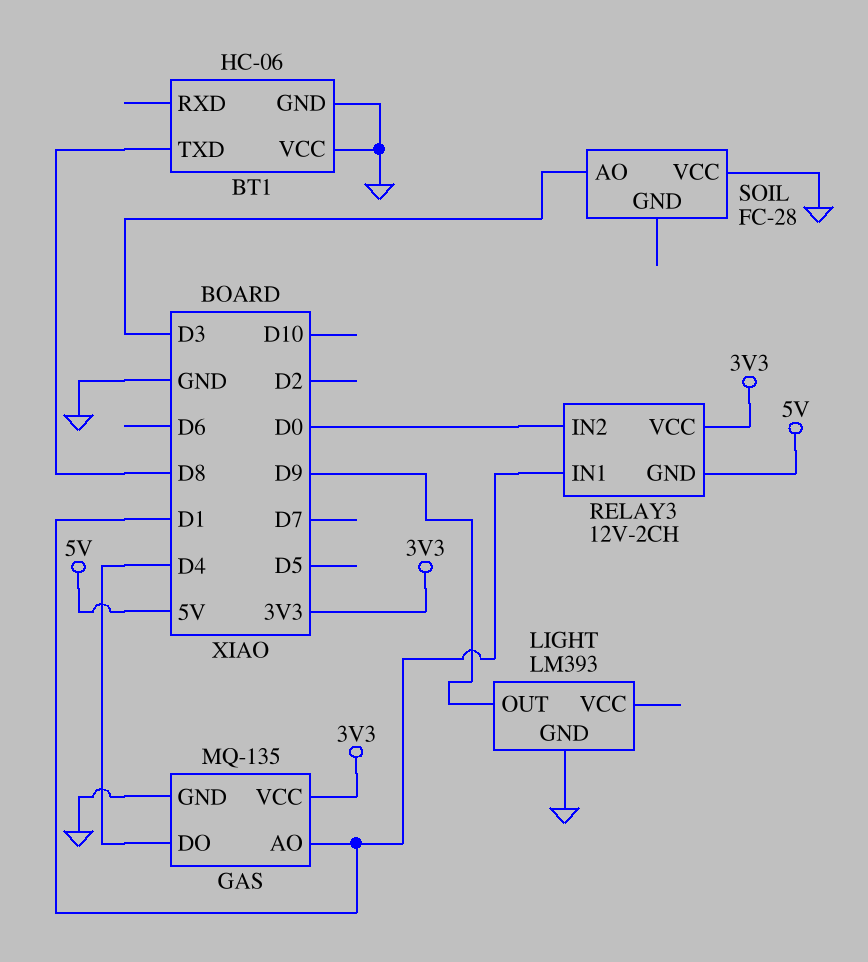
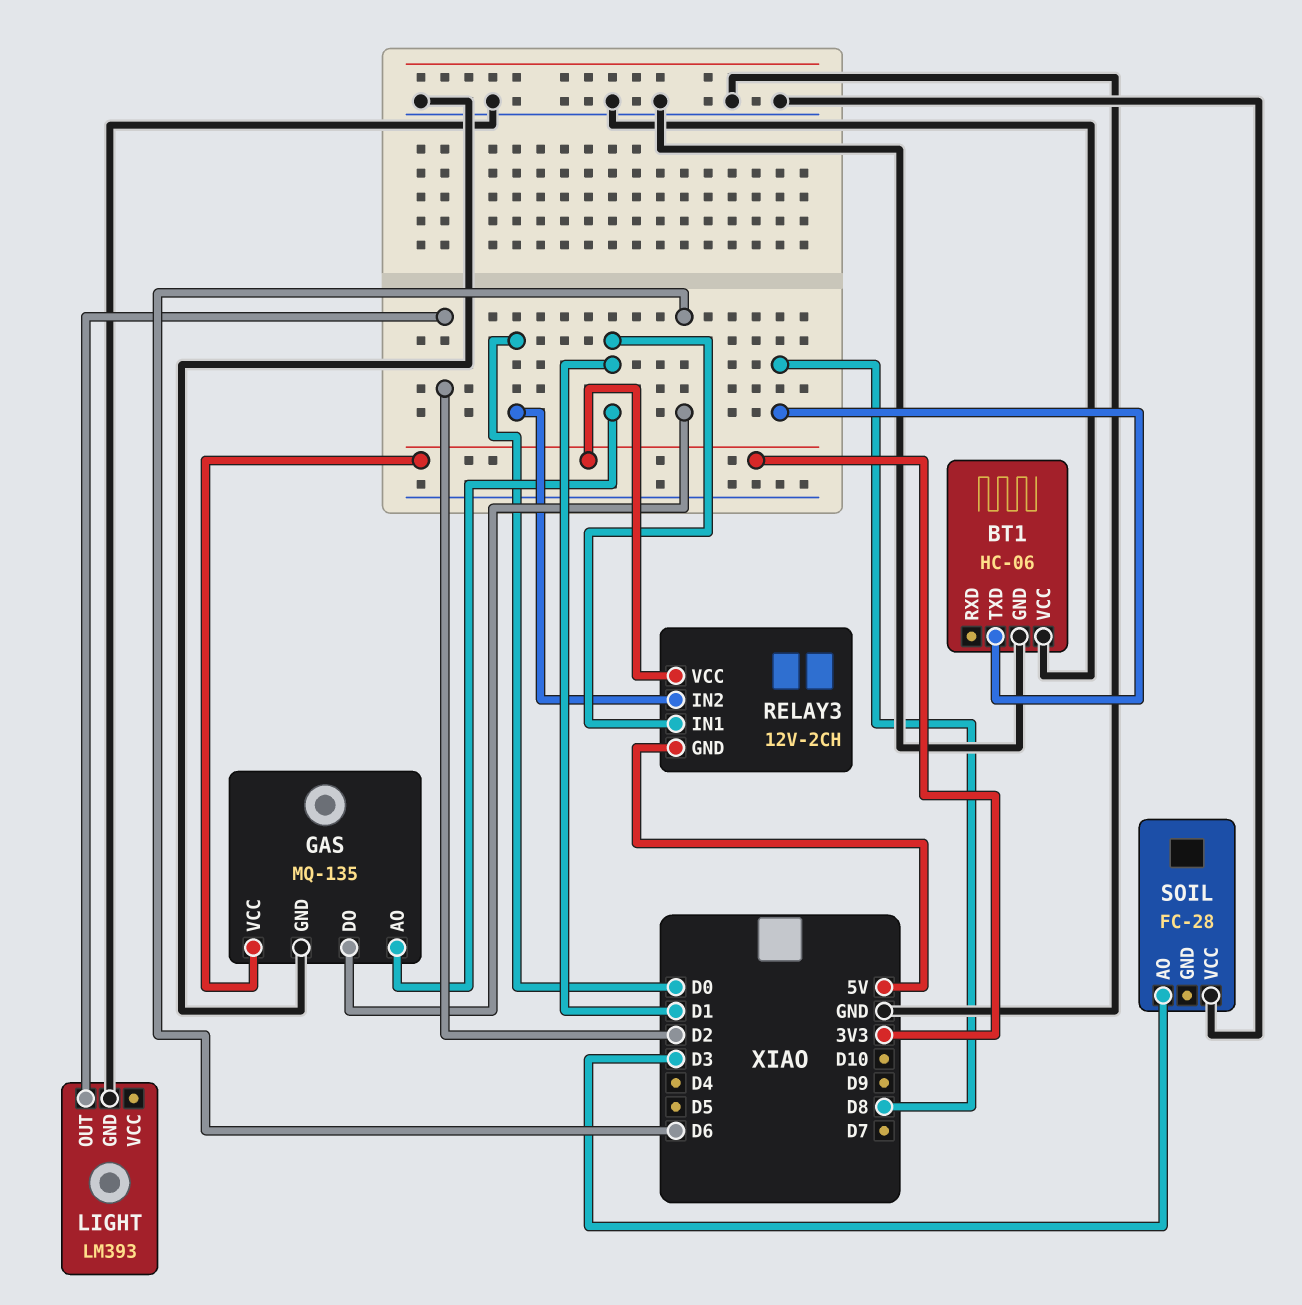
GAS pin DO: D4 -> D6
LIGHT pin OUT: D9 -> D2

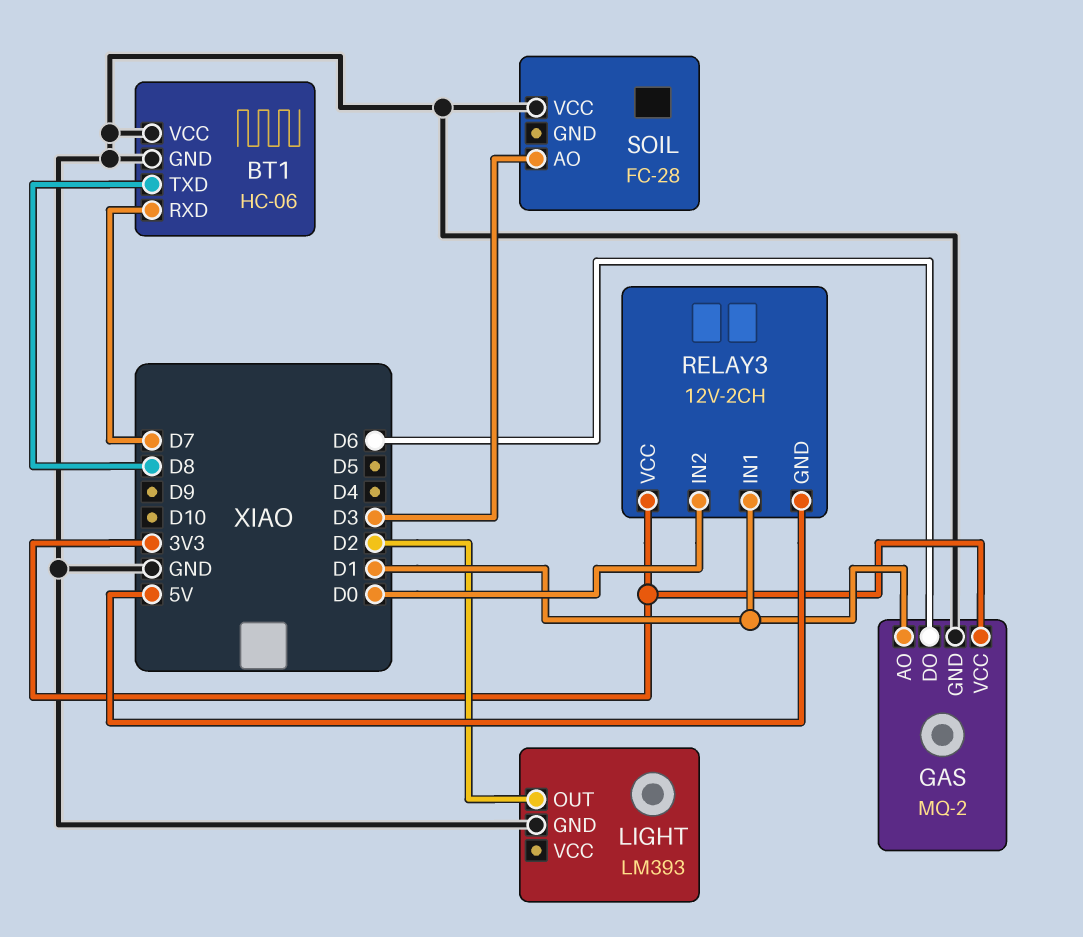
BT1 pin RXD: none -> D7
GAS: MQ-135 -> MQ-2

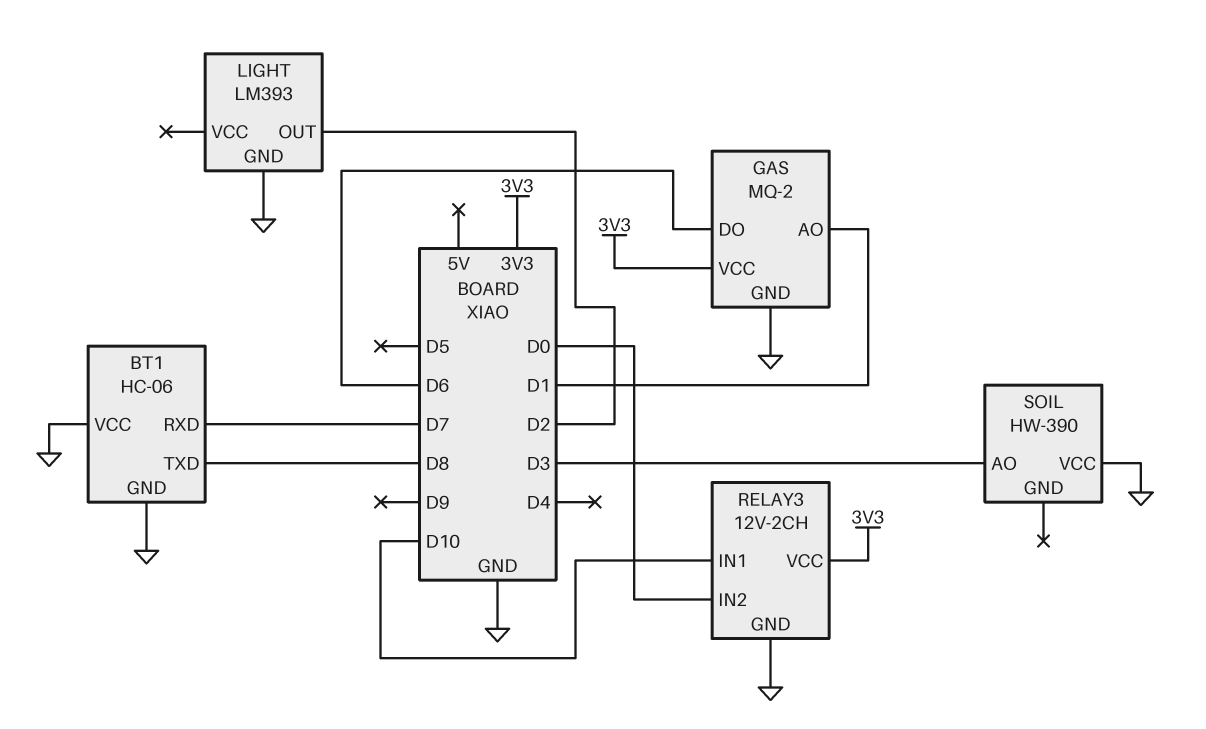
RELAY3 pin GND: 5V -> GND
RELAY3 pin IN1: D1 -> D10
SOIL: FC-28 -> HW-390

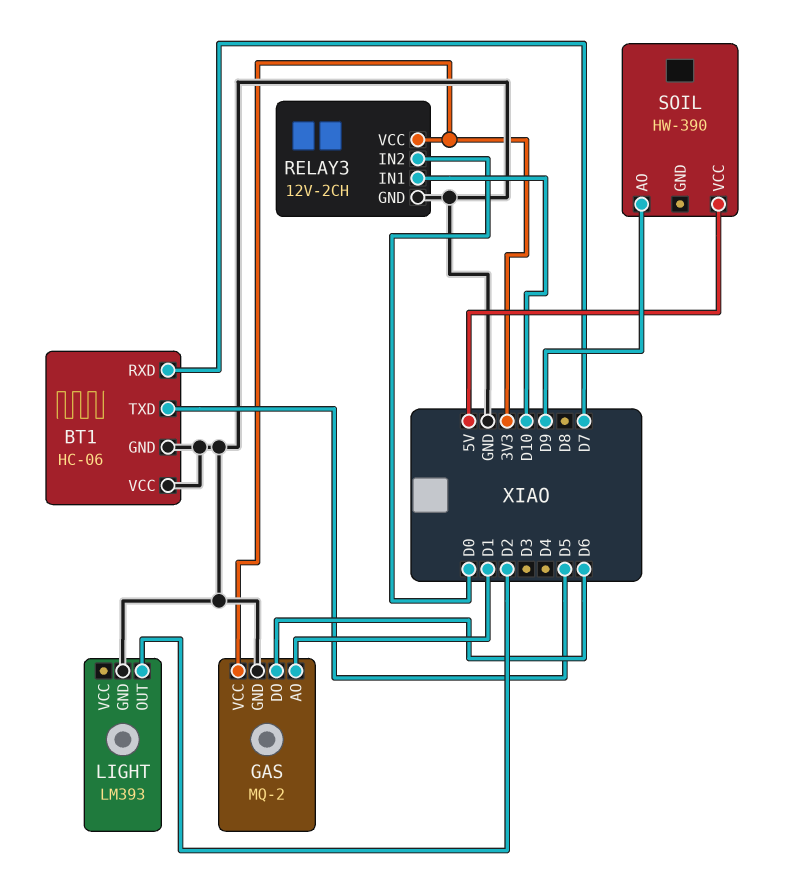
BT1 pin TXD: D8 -> D5
SOIL pin AO: D3 -> D9
SOIL pin VCC: GND -> 5V

